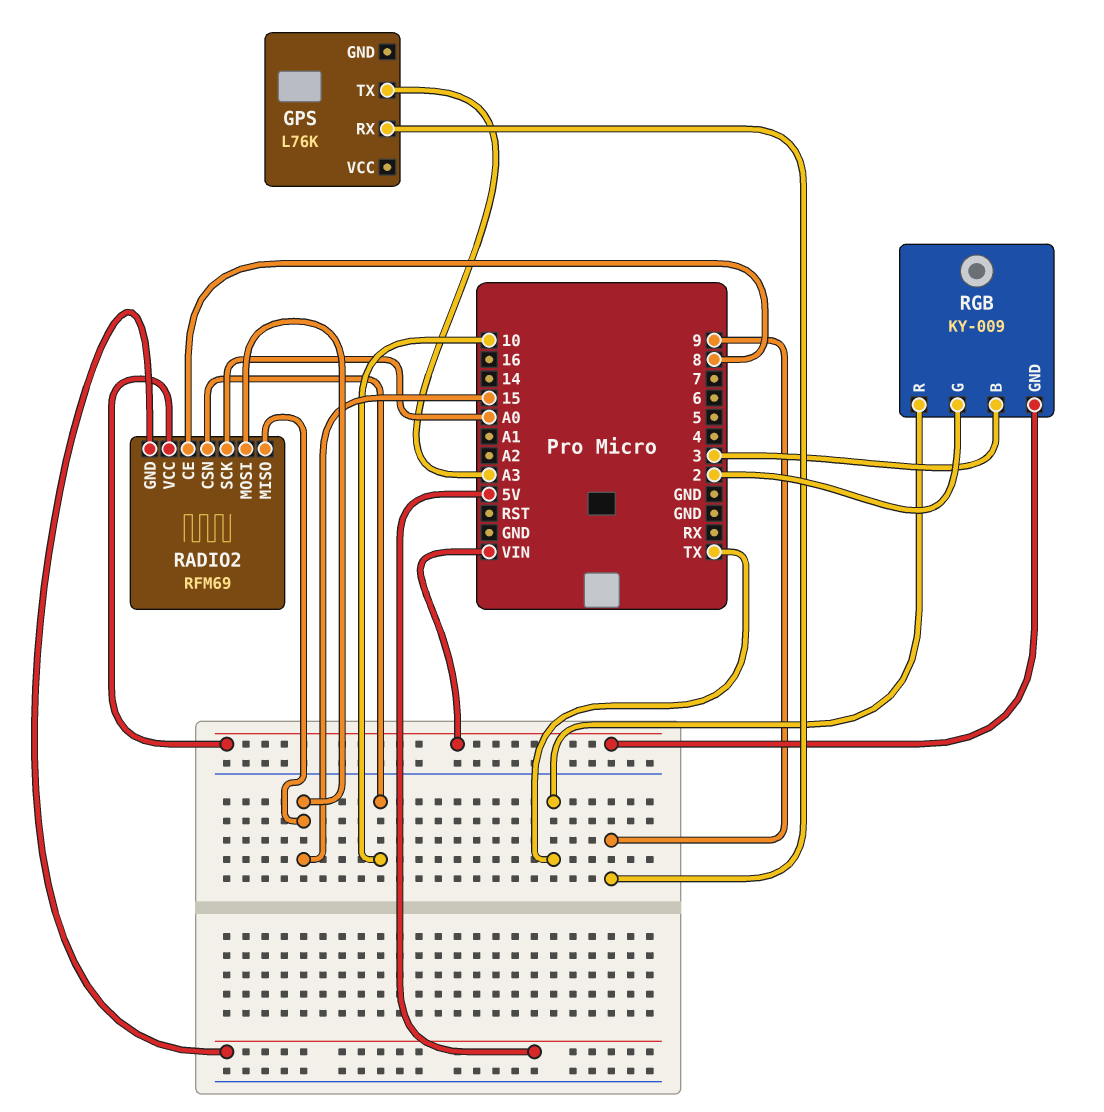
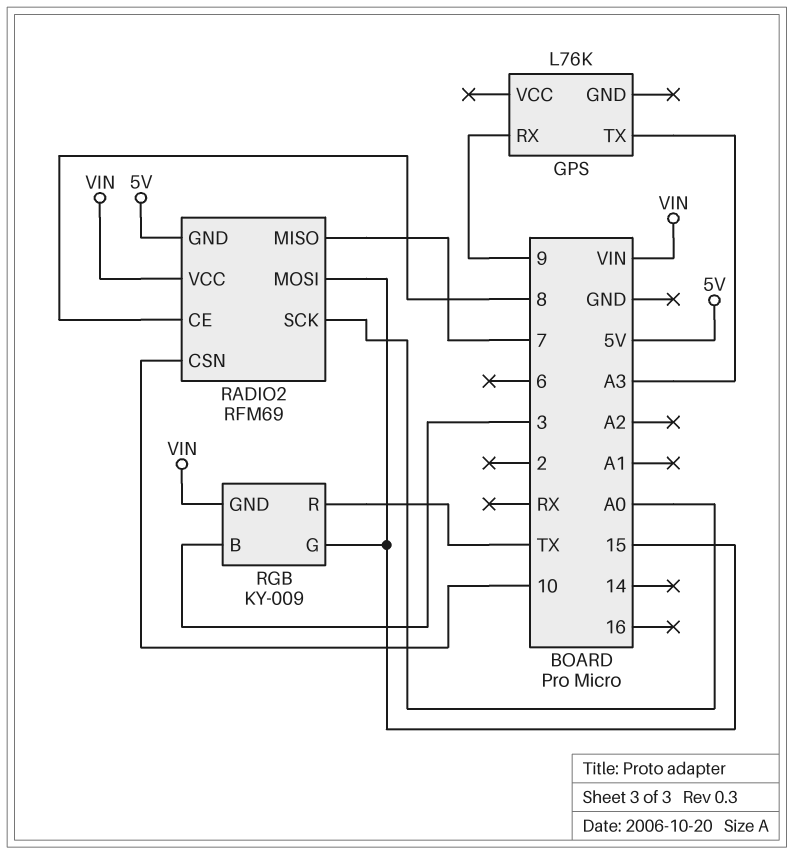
RADIO2 pin MISO: 15 -> 7
RGB pin G: 2 -> 15

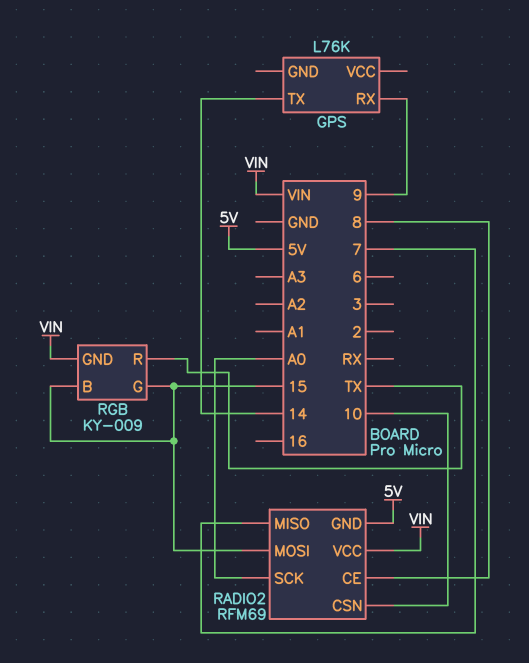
GPS pin TX: A3 -> 14
RGB pin B: 3 -> 15

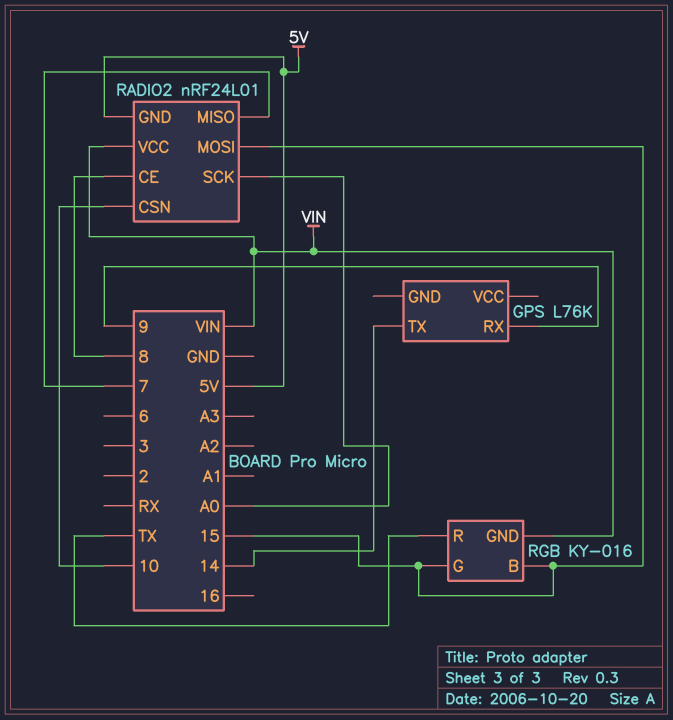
RADIO2: RFM69 -> nRF24L01
RGB: KY-009 -> KY-016

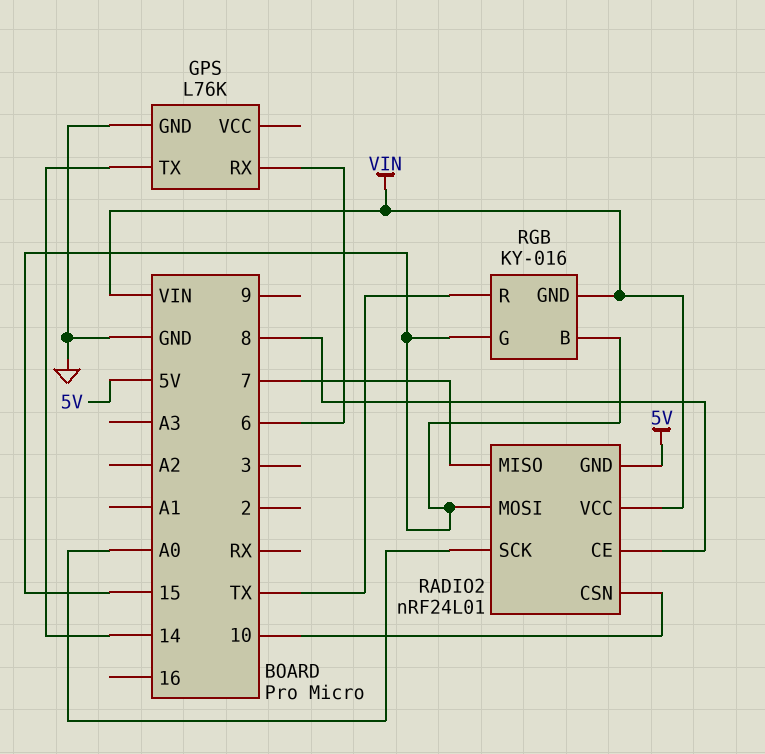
GPS pin GND: none -> GND
GPS pin RX: 9 -> 6

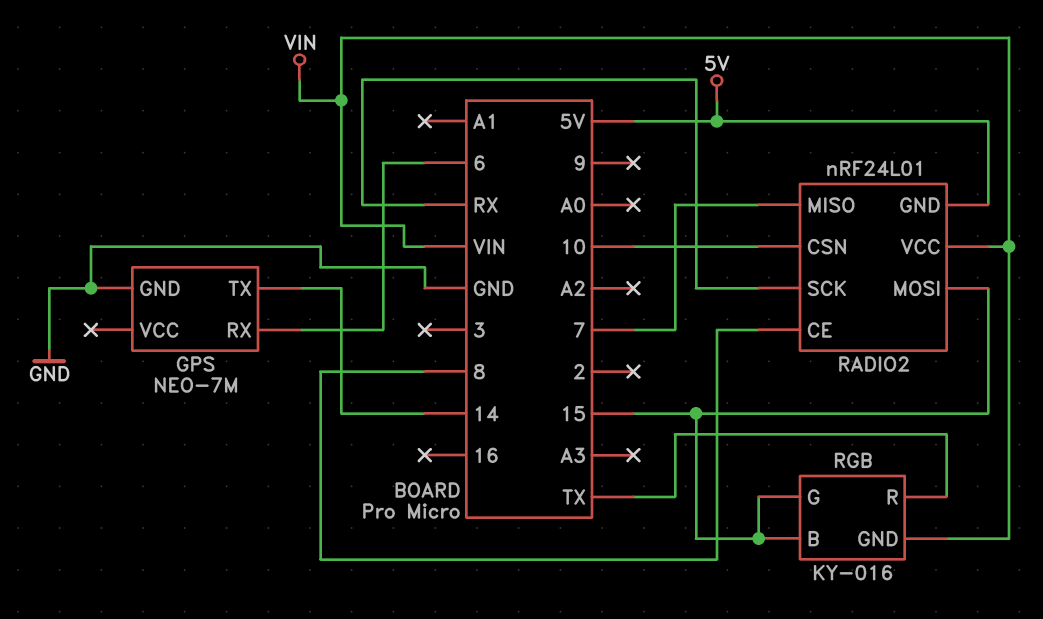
GPS: L76K -> NEO-7M
RADIO2 pin SCK: A0 -> RX

